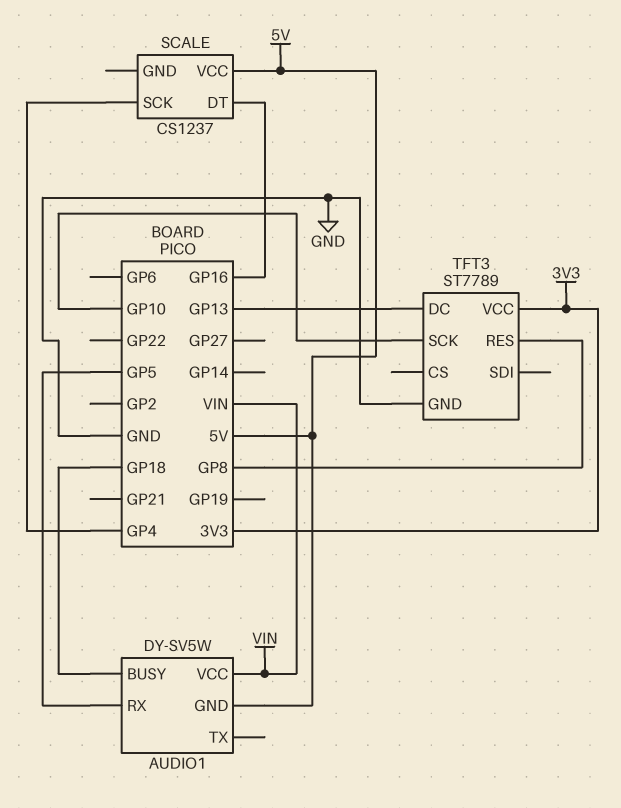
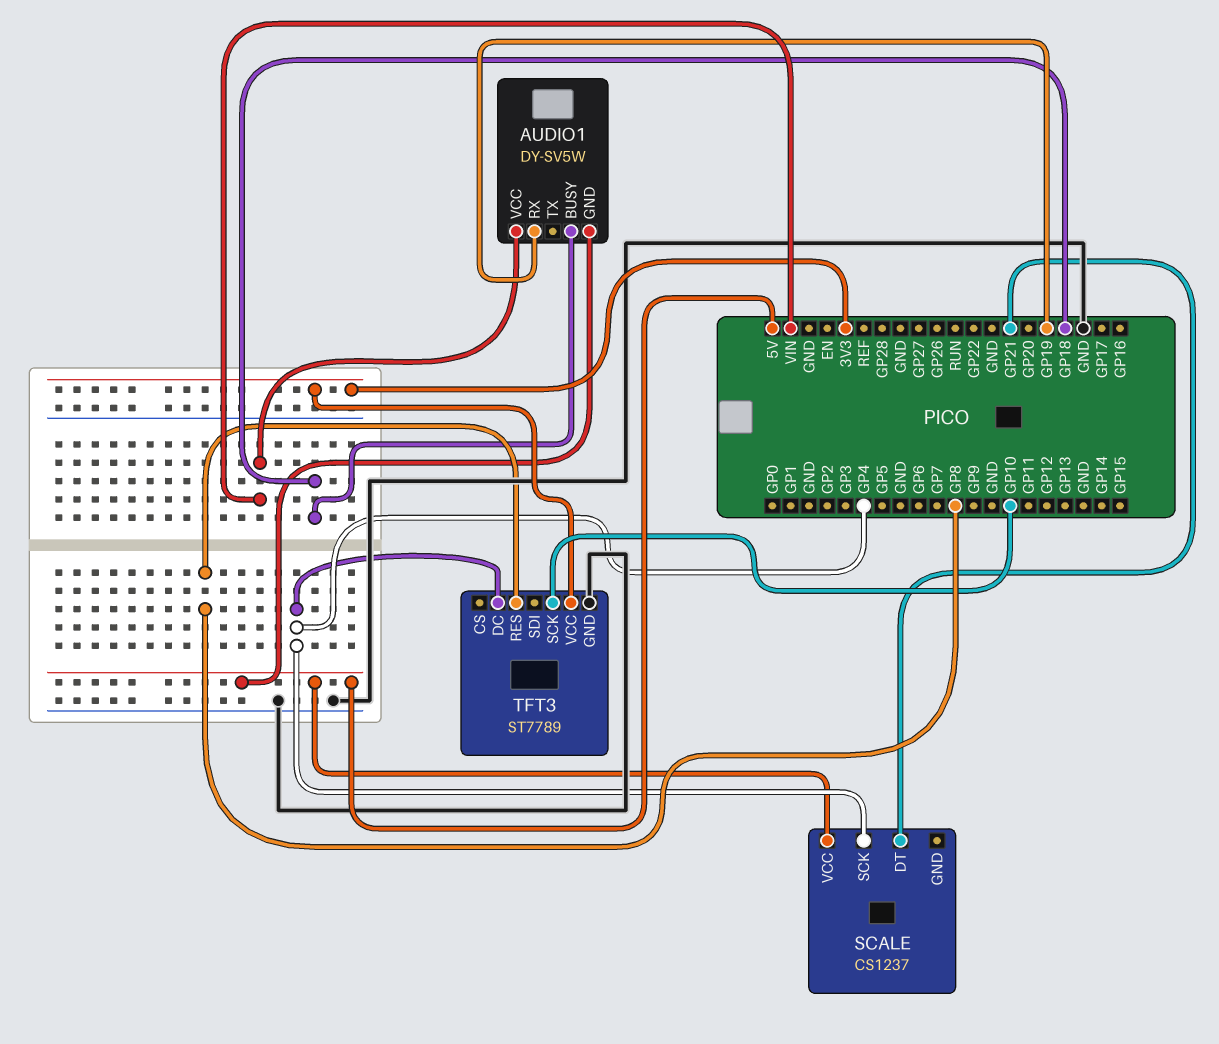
AUDIO1 pin RX: GP5 -> GP19
SCALE pin DT: GP16 -> GP21
TFT3 pin DC: GP13 -> GP4

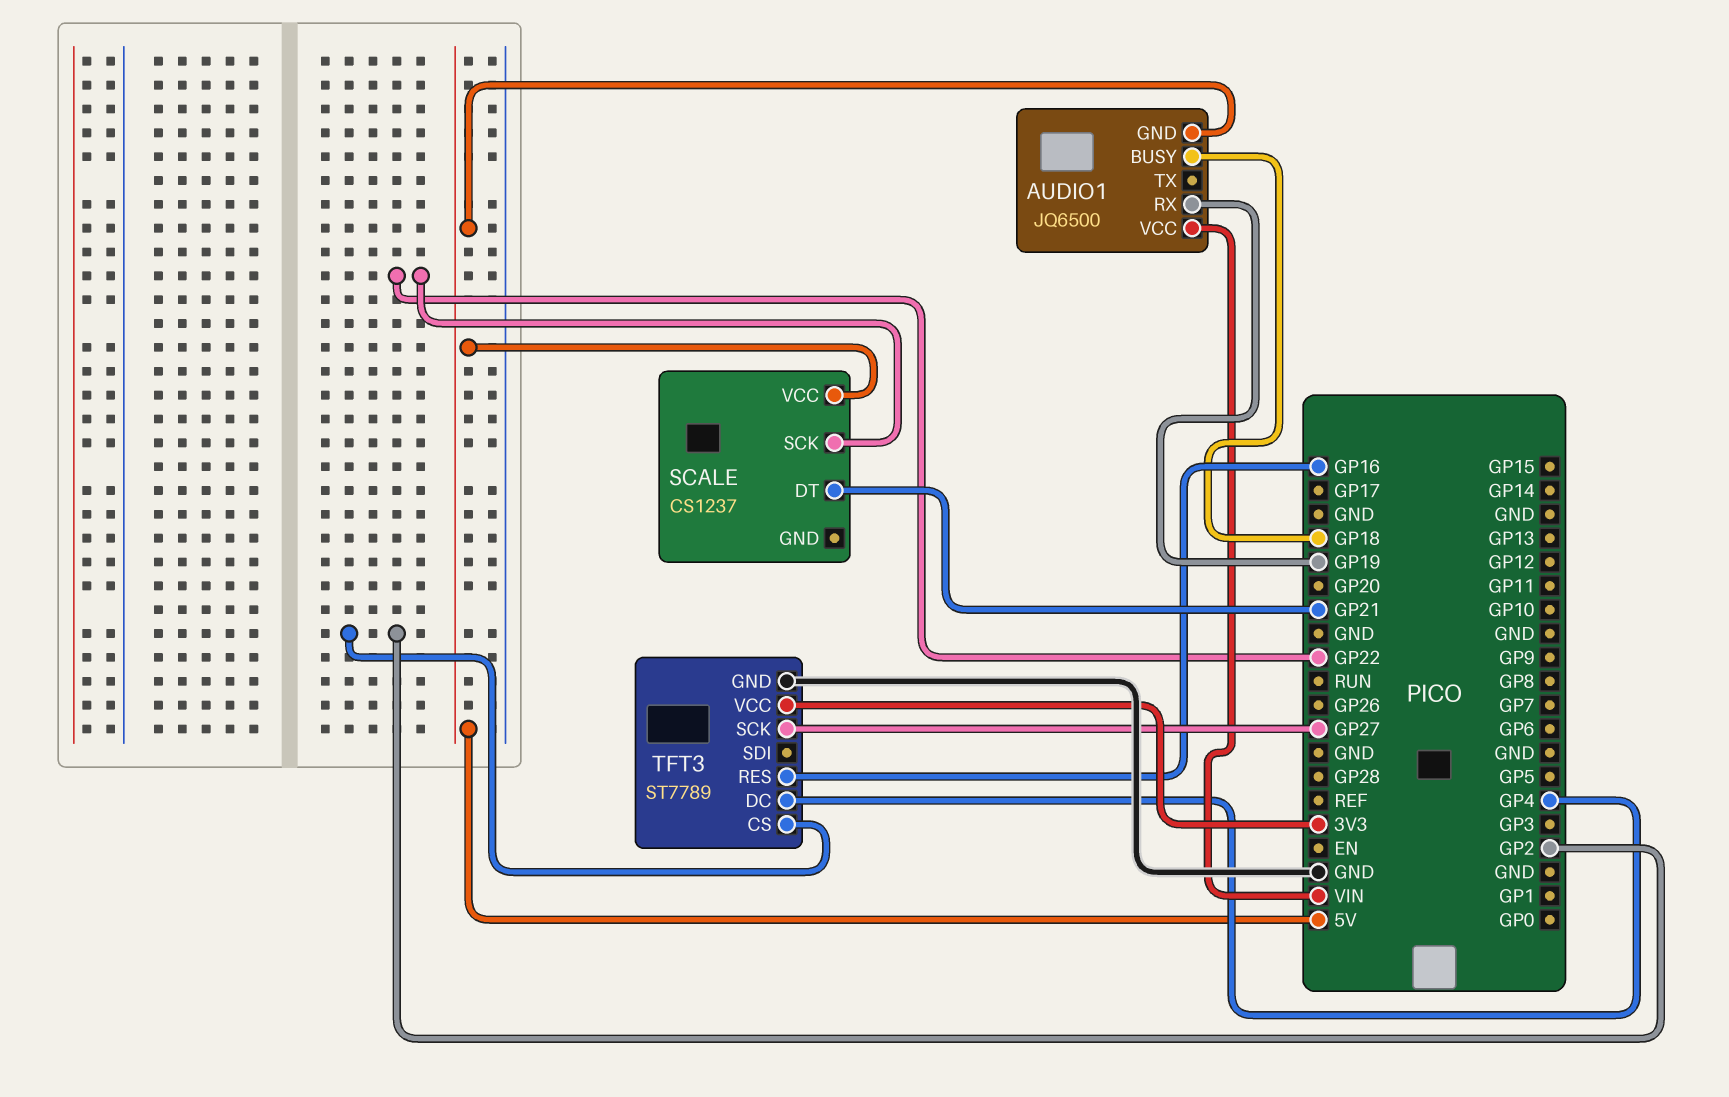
AUDIO1: DY-SV5W -> JQ6500
SCALE pin SCK: GP4 -> GP22
TFT3 pin CS: none -> GP2
TFT3 pin RES: GP8 -> GP16
TFT3 pin SCK: GP10 -> GP27

